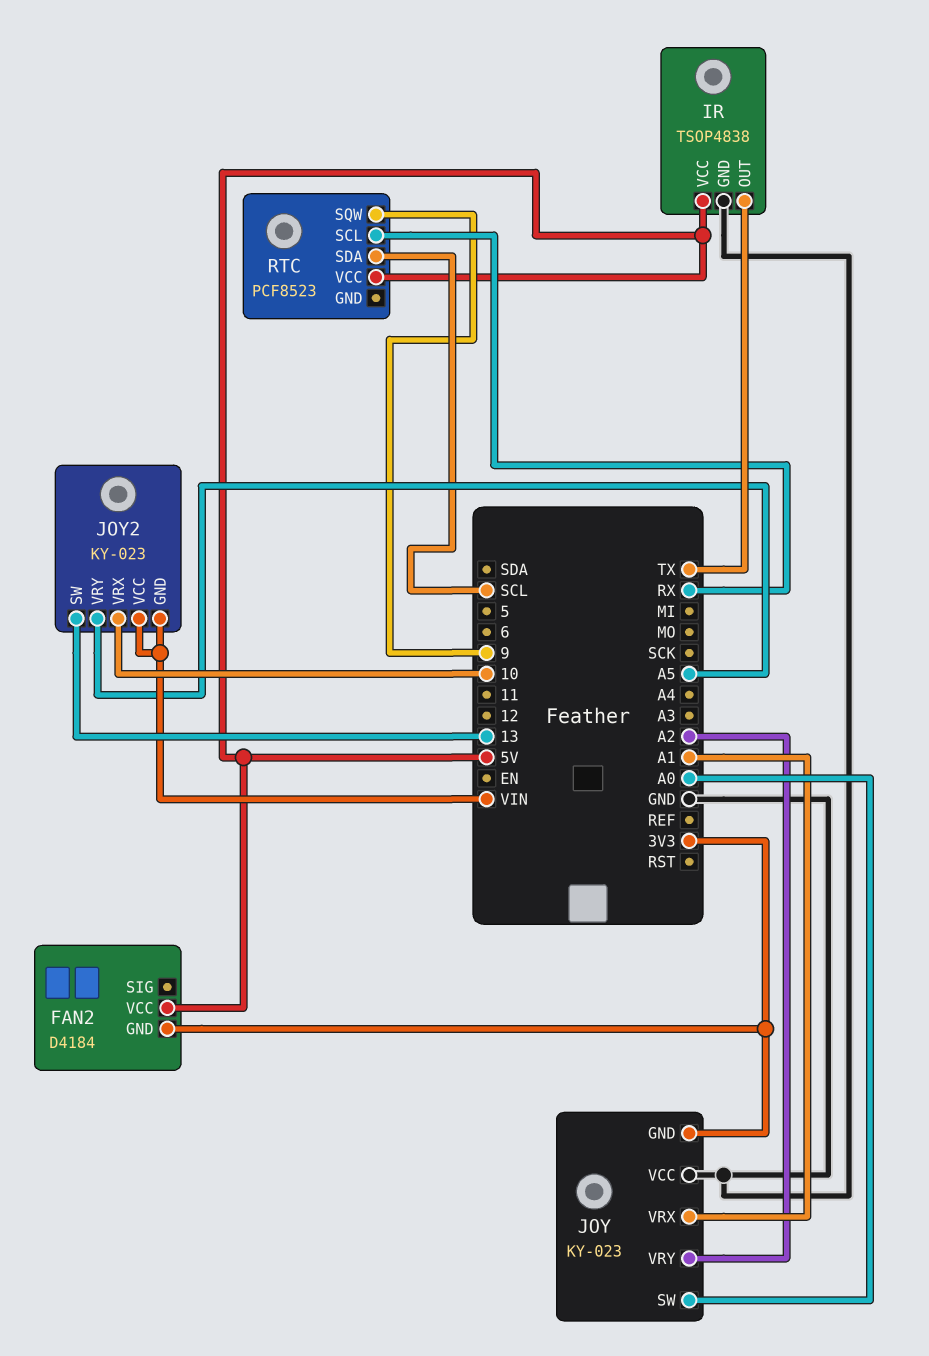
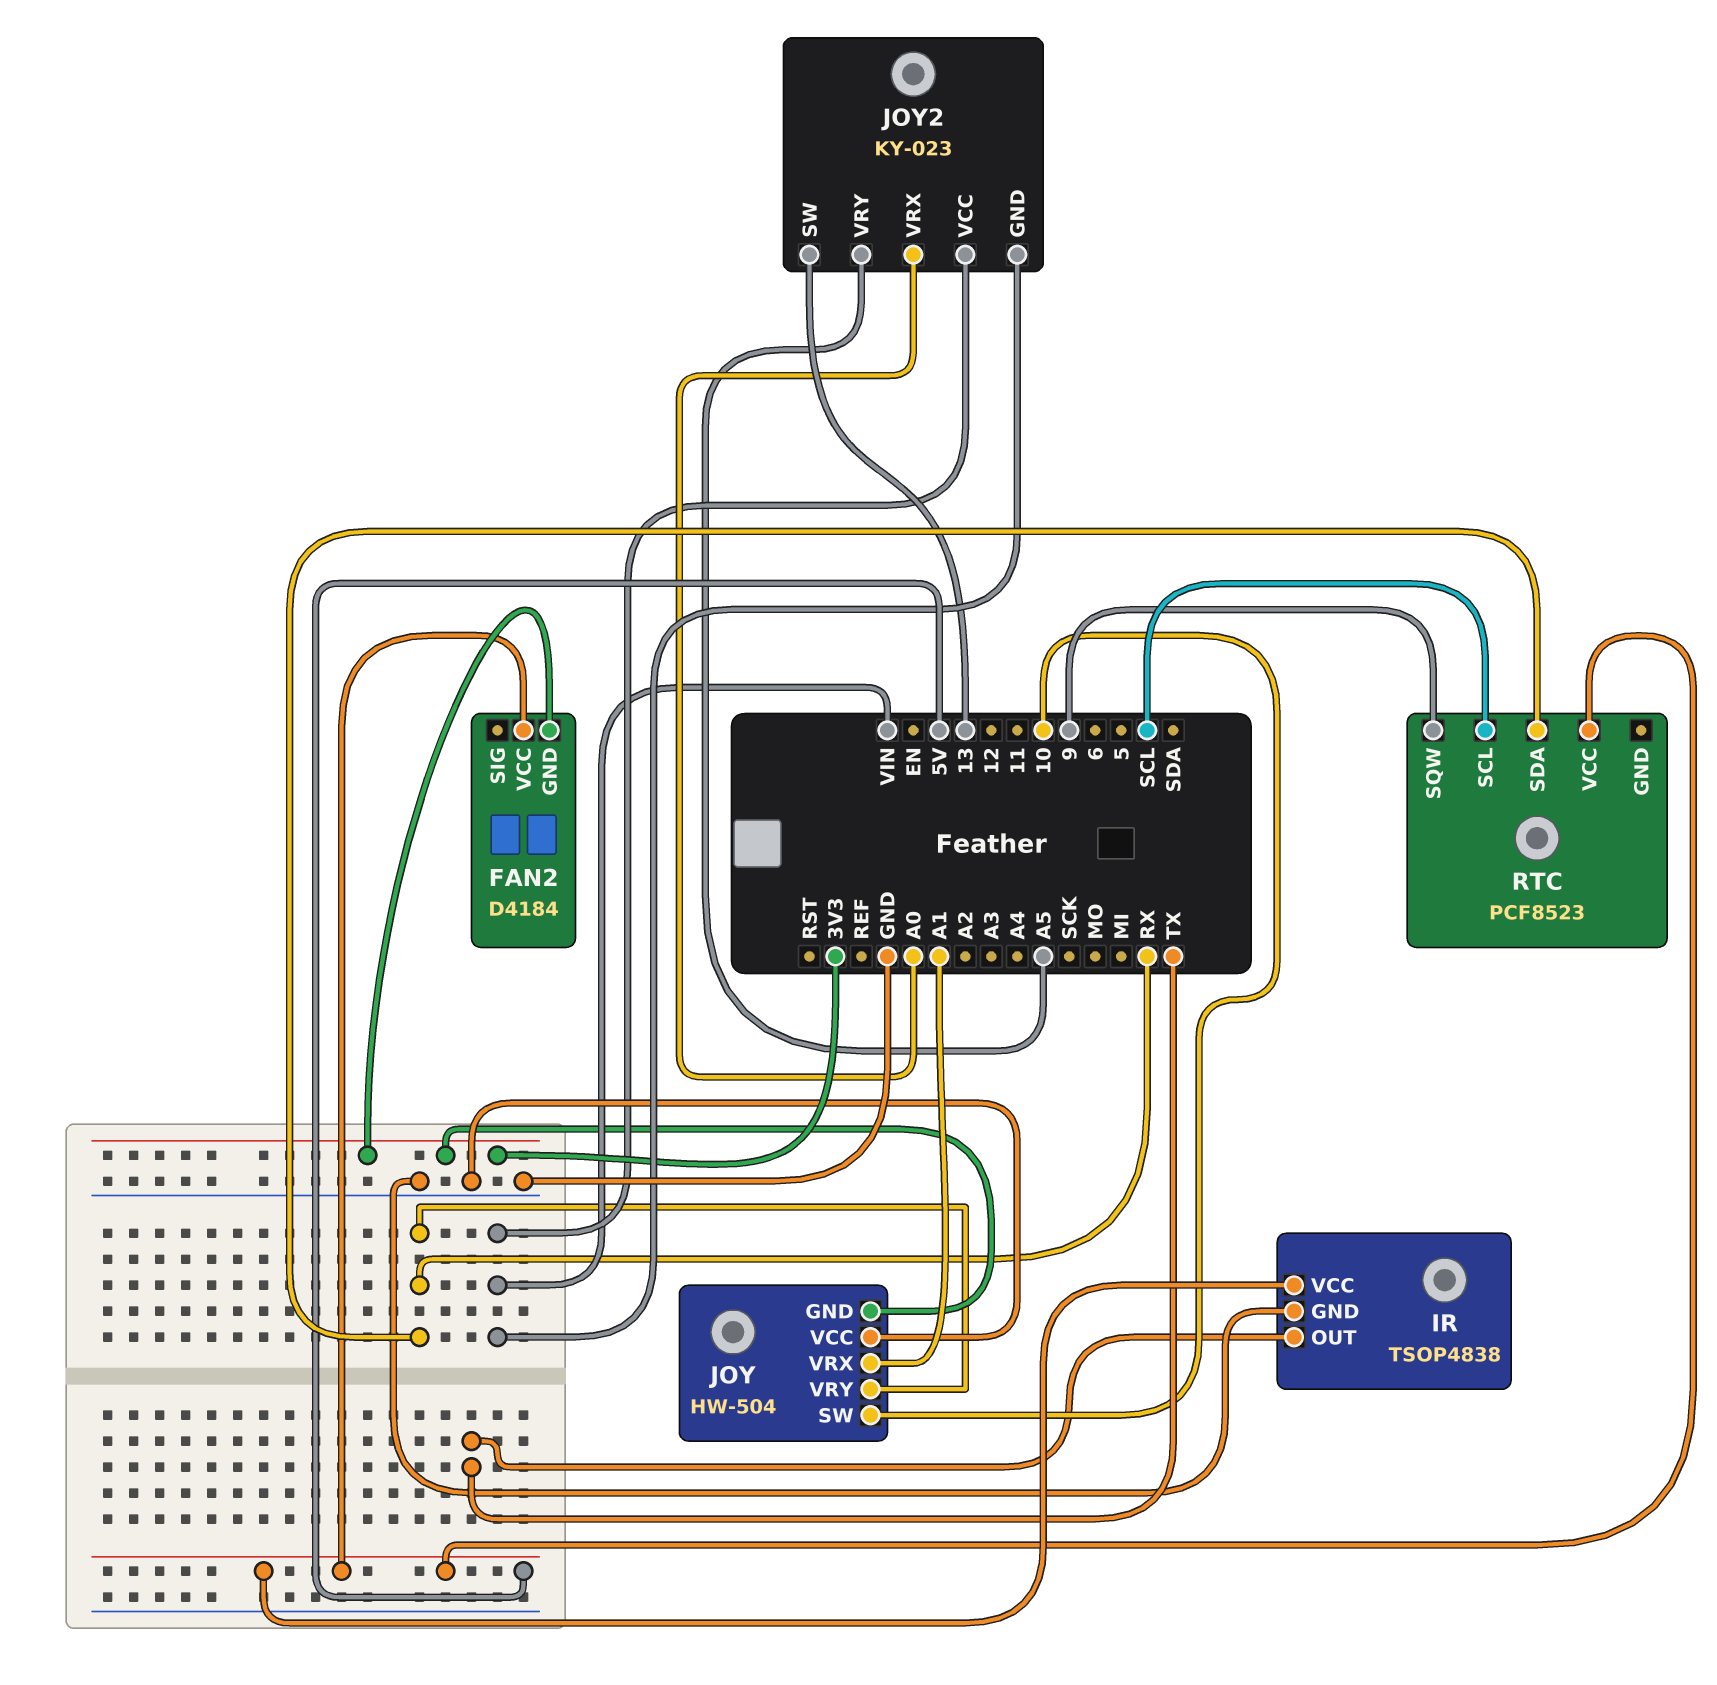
JOY: KY-023 -> HW-504
JOY pin SW: A0 -> 10
JOY pin VRY: A2 -> RX
JOY2 pin VRX: 10 -> A0
RTC pin SCL: RX -> SCL
RTC pin SDA: SCL -> RX

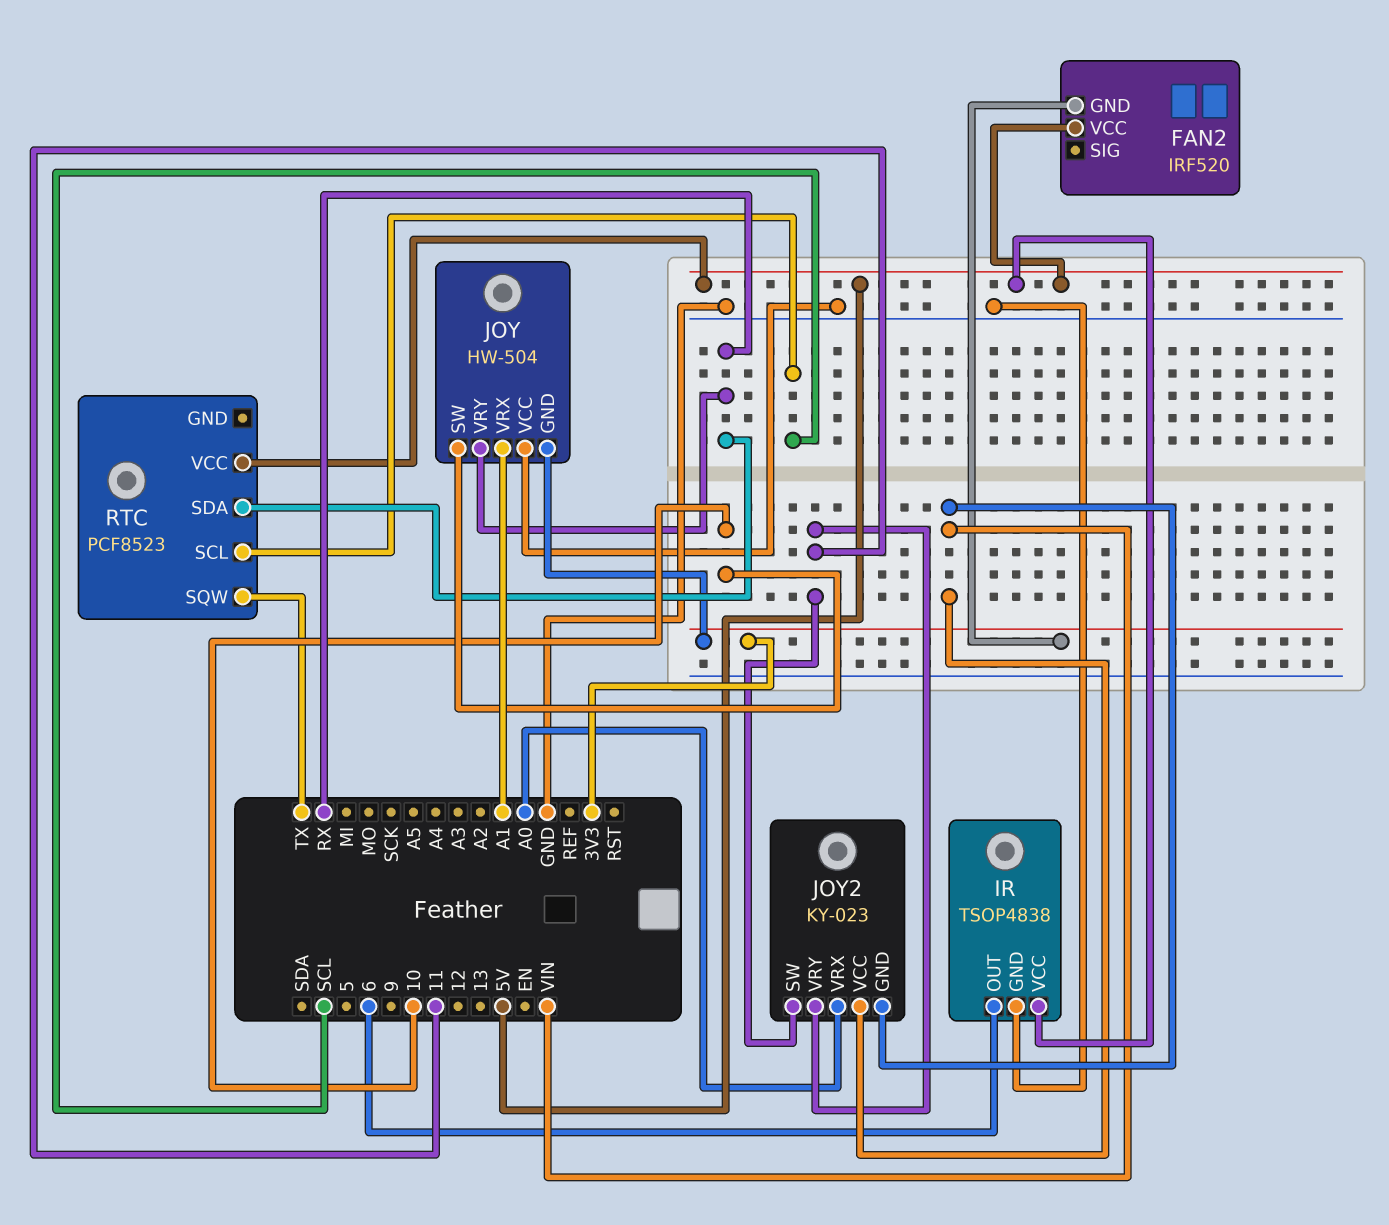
FAN2: D4184 -> IRF520
IR pin OUT: TX -> 6
JOY2 pin SW: 13 -> 11
JOY2 pin VRY: A5 -> 11
RTC pin SQW: 9 -> TX

